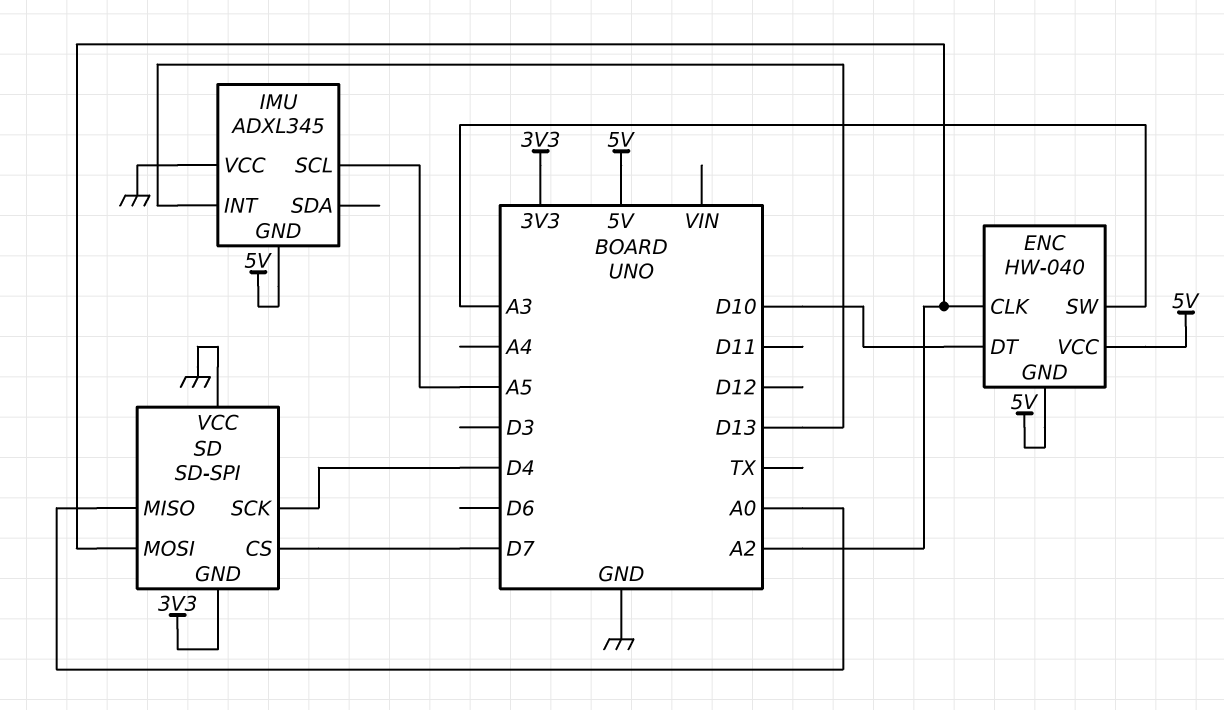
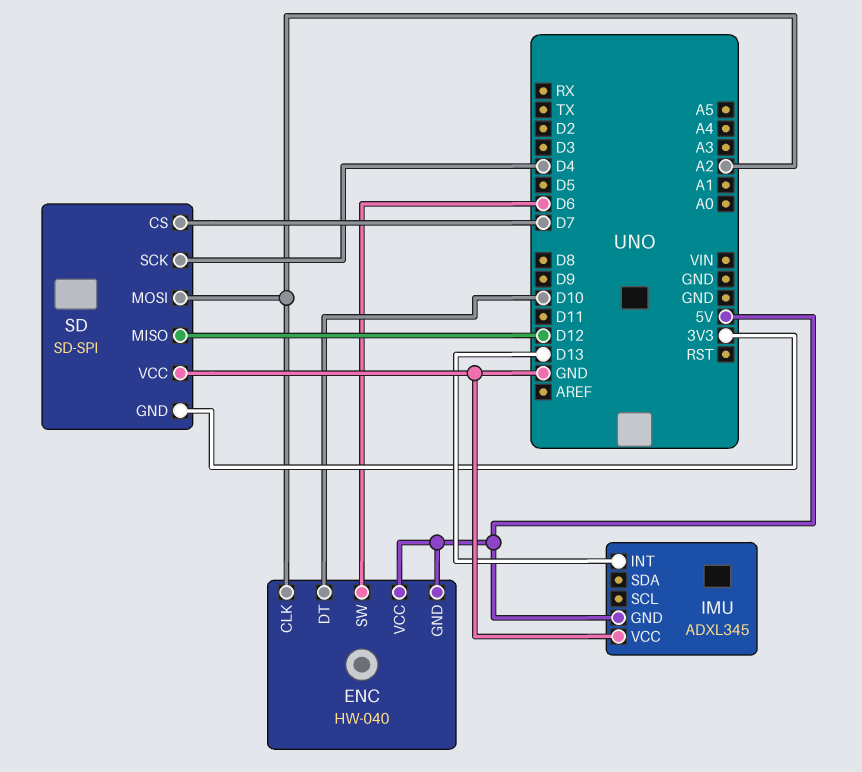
ENC pin SW: A3 -> D6
IMU pin SCL: A5 -> none
SD pin MISO: A0 -> D12

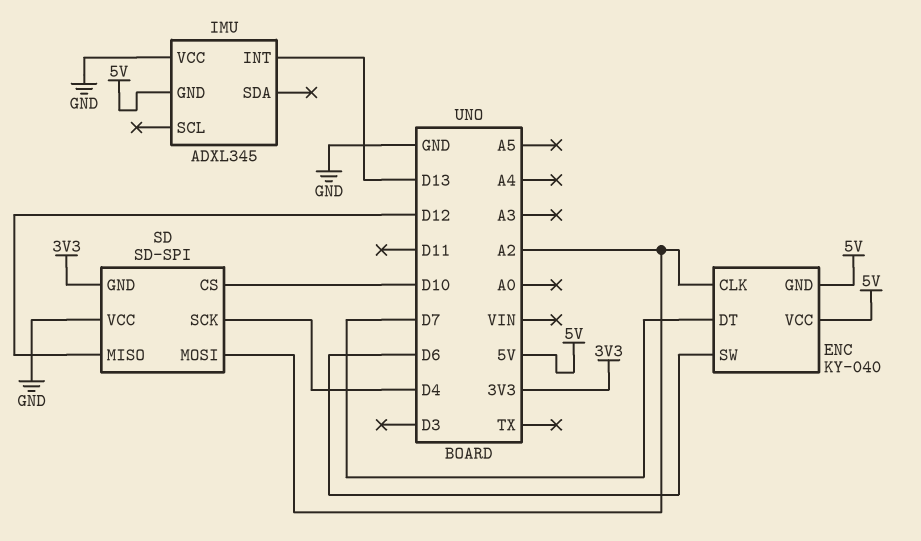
ENC: HW-040 -> KY-040
ENC pin DT: D10 -> D7
SD pin CS: D7 -> D10

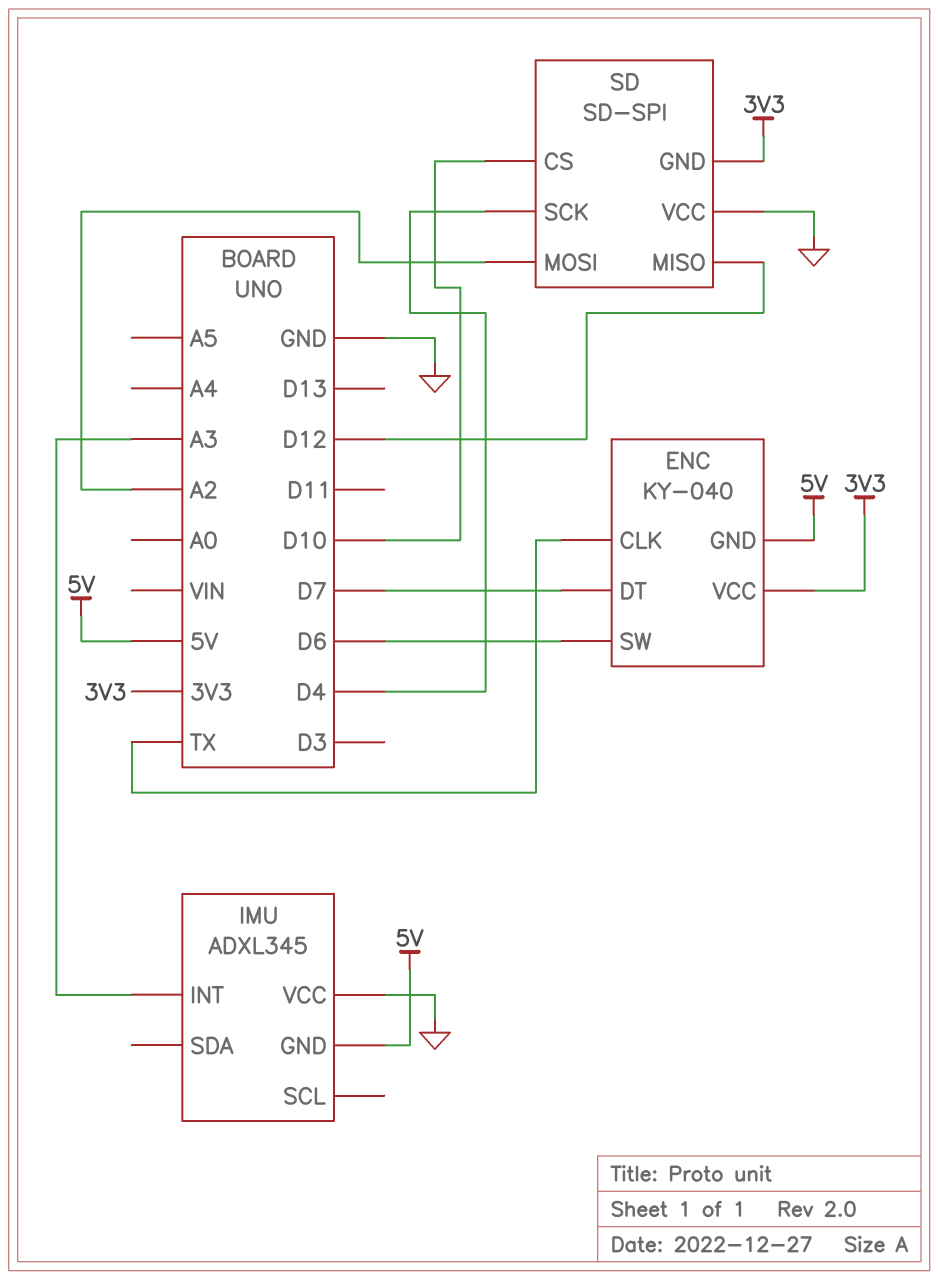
ENC pin CLK: A2 -> TX
ENC pin VCC: 5V -> 3V3
IMU pin INT: D13 -> A3

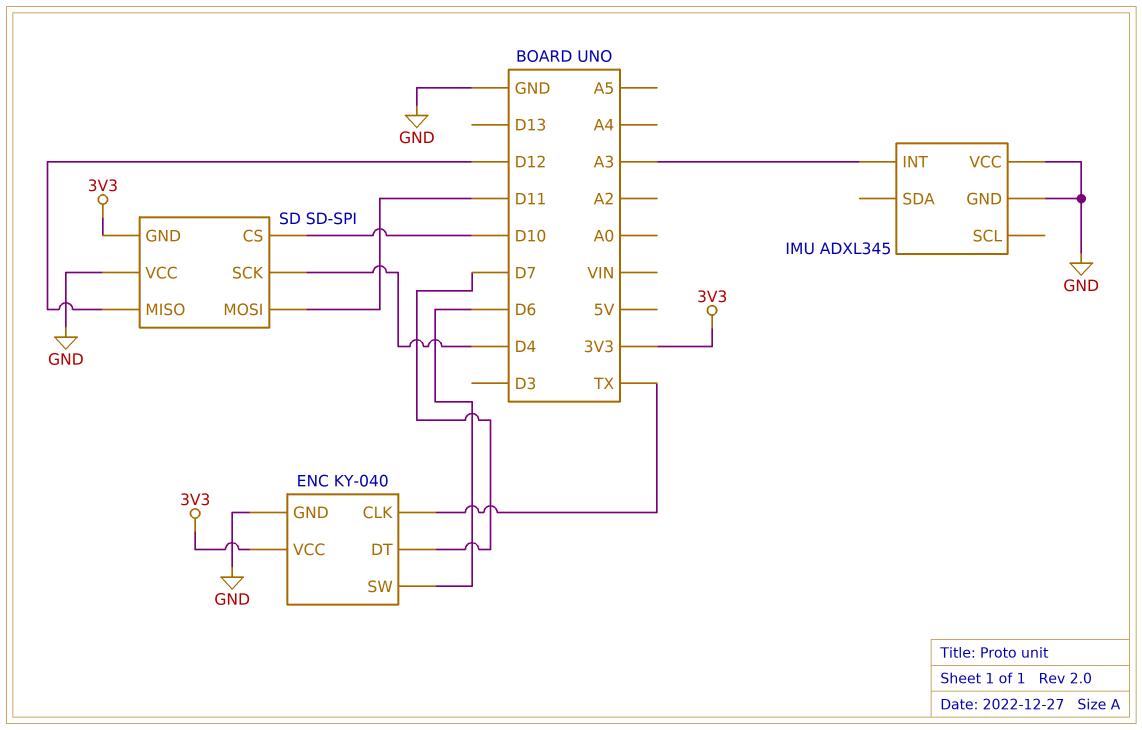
ENC pin GND: 5V -> GND
IMU pin GND: 5V -> GND
SD pin MOSI: A2 -> D11

